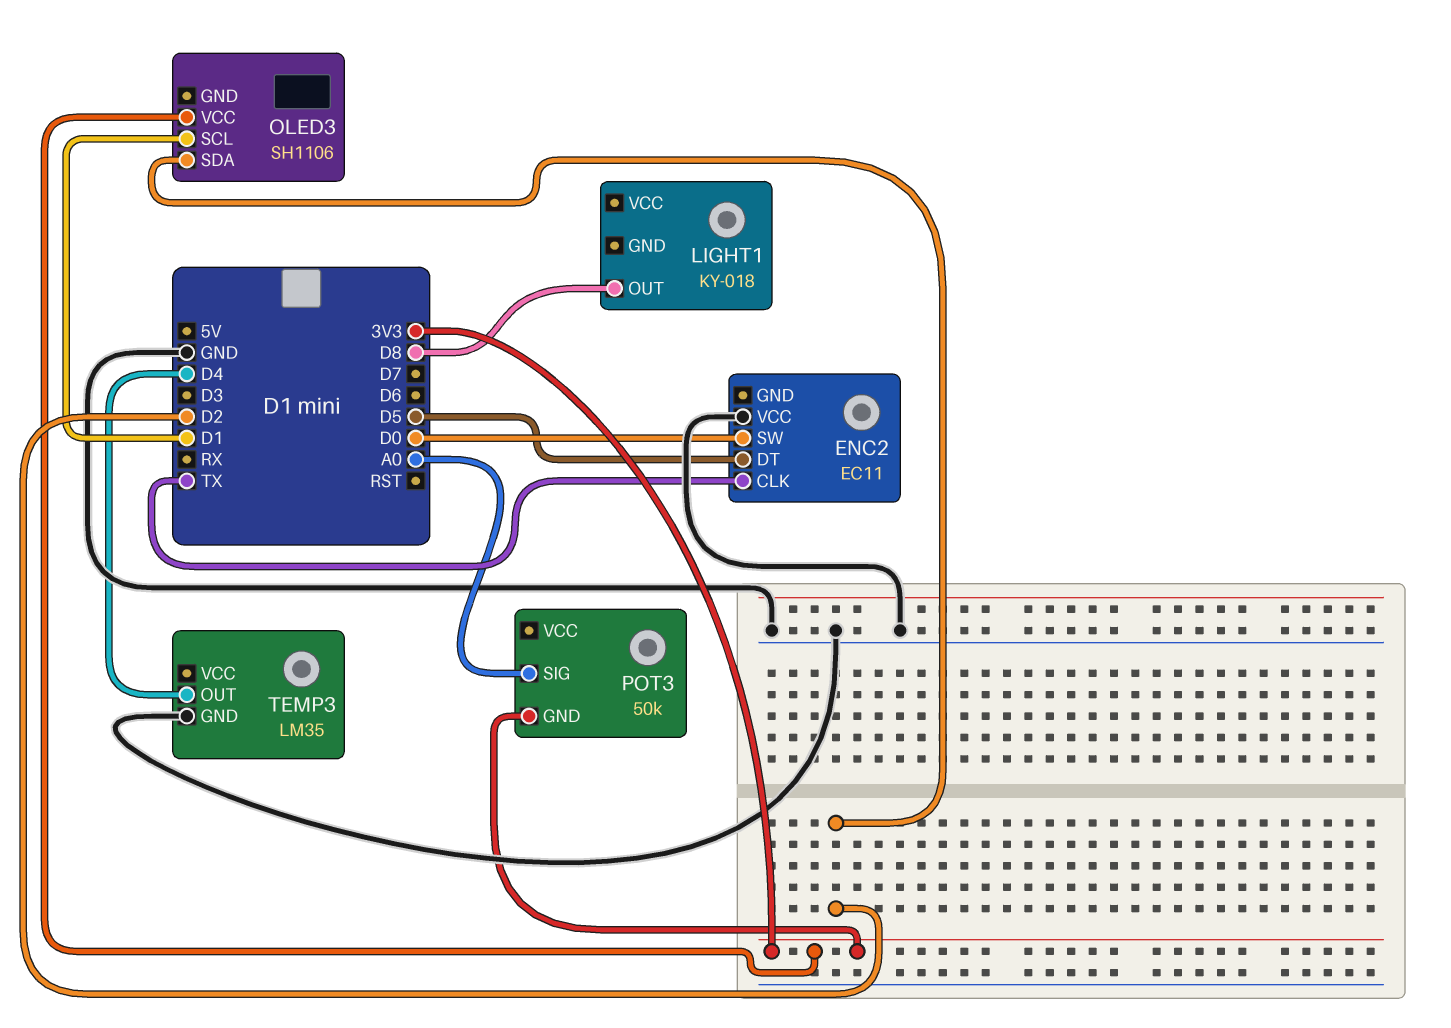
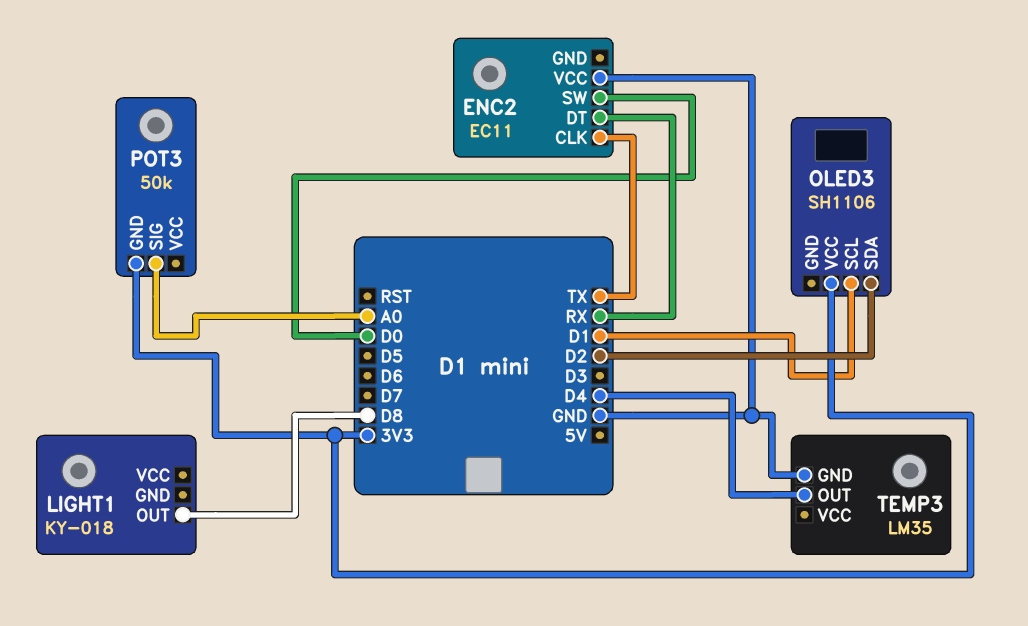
ENC2 pin DT: D5 -> RX

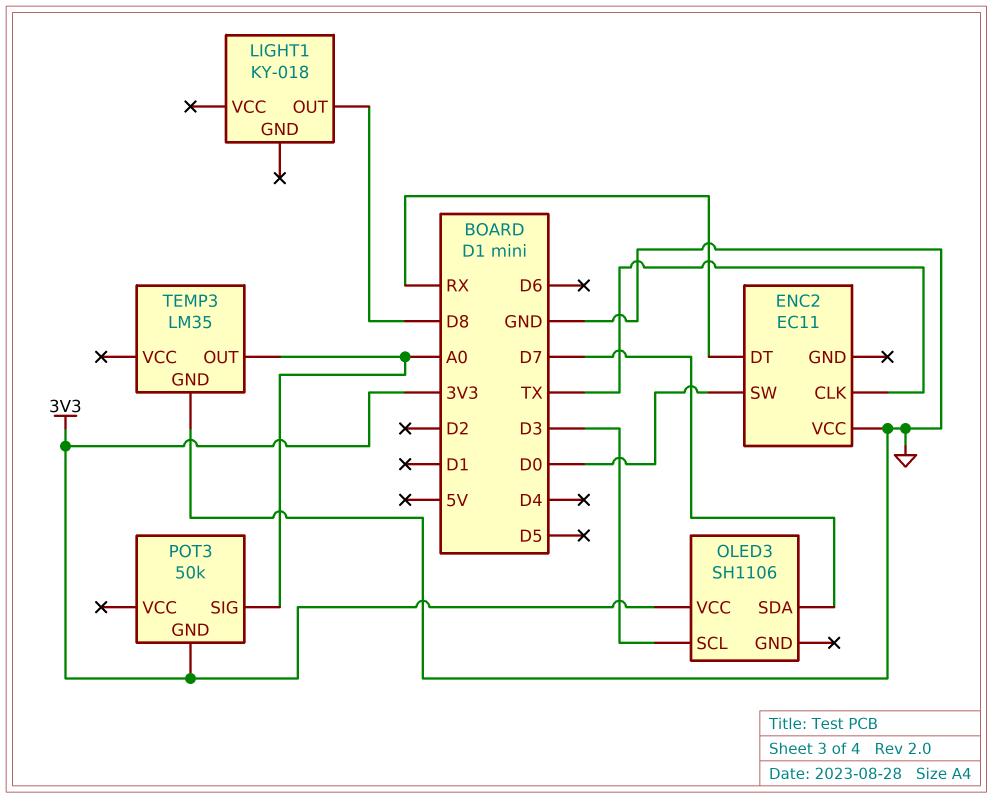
OLED3 pin SCL: D1 -> D3
OLED3 pin SDA: D2 -> D7
TEMP3 pin OUT: D4 -> A0

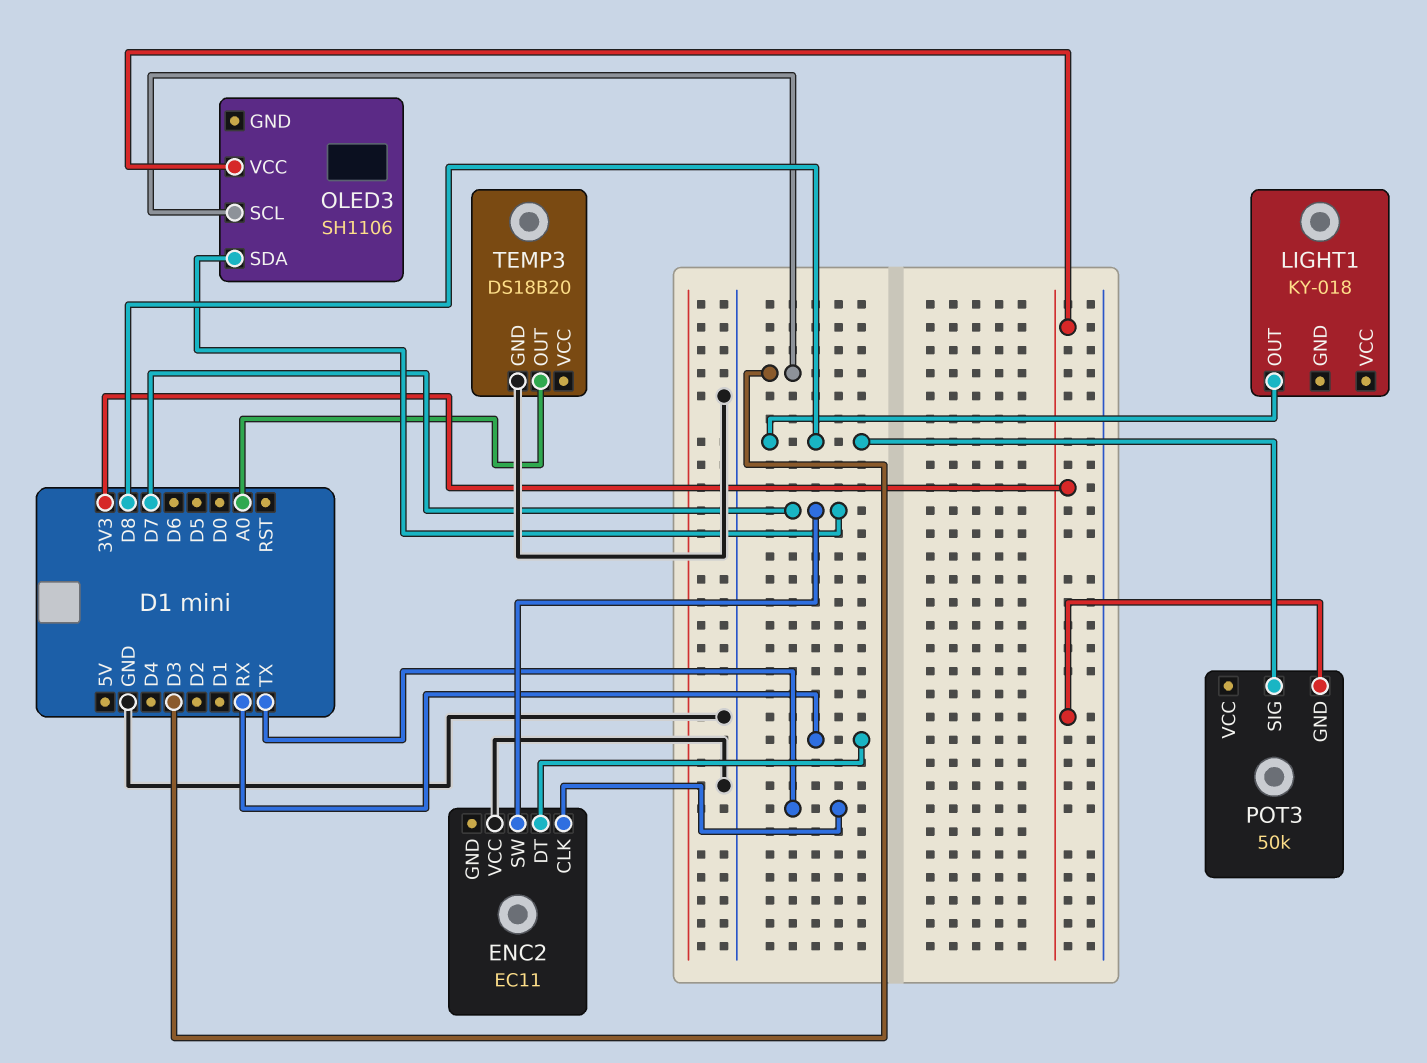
ENC2 pin SW: D0 -> D7
POT3 pin SIG: A0 -> D8
TEMP3: LM35 -> DS18B20

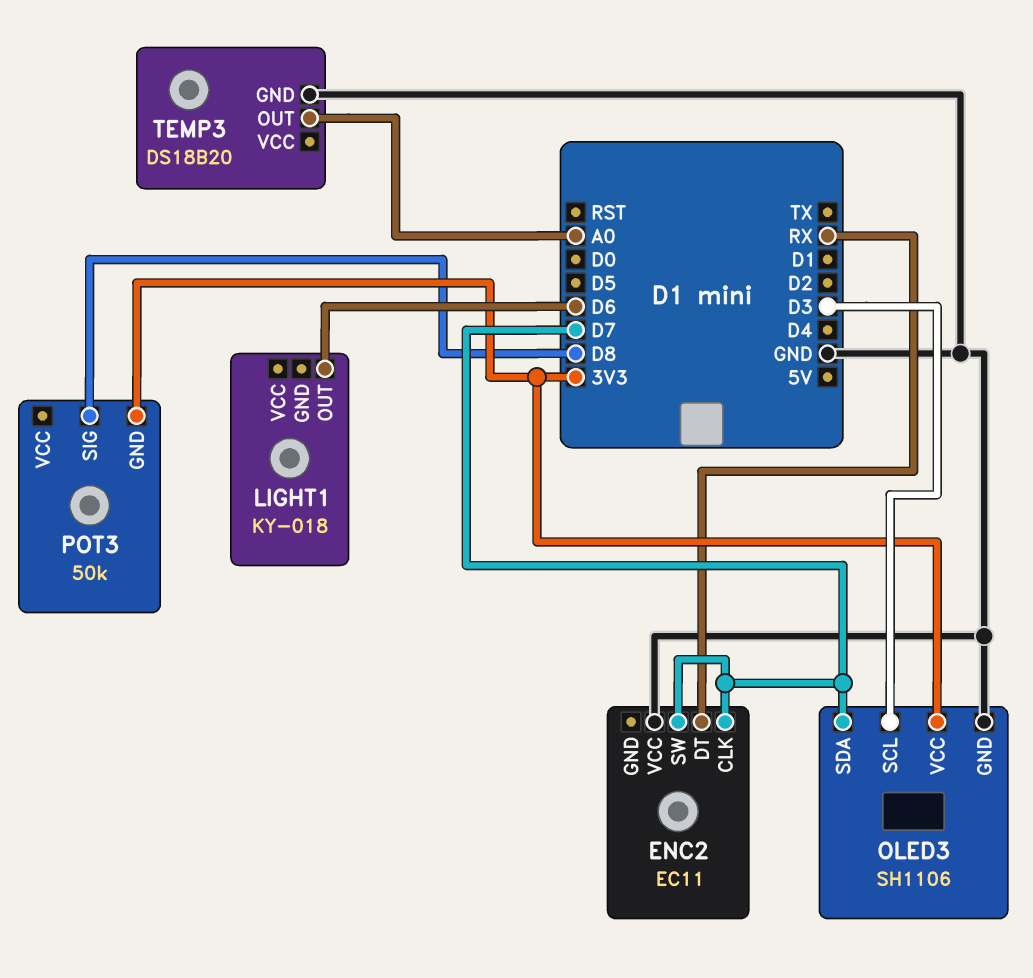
ENC2 pin CLK: TX -> D7
LIGHT1 pin OUT: D8 -> D6
OLED3 pin GND: none -> GND

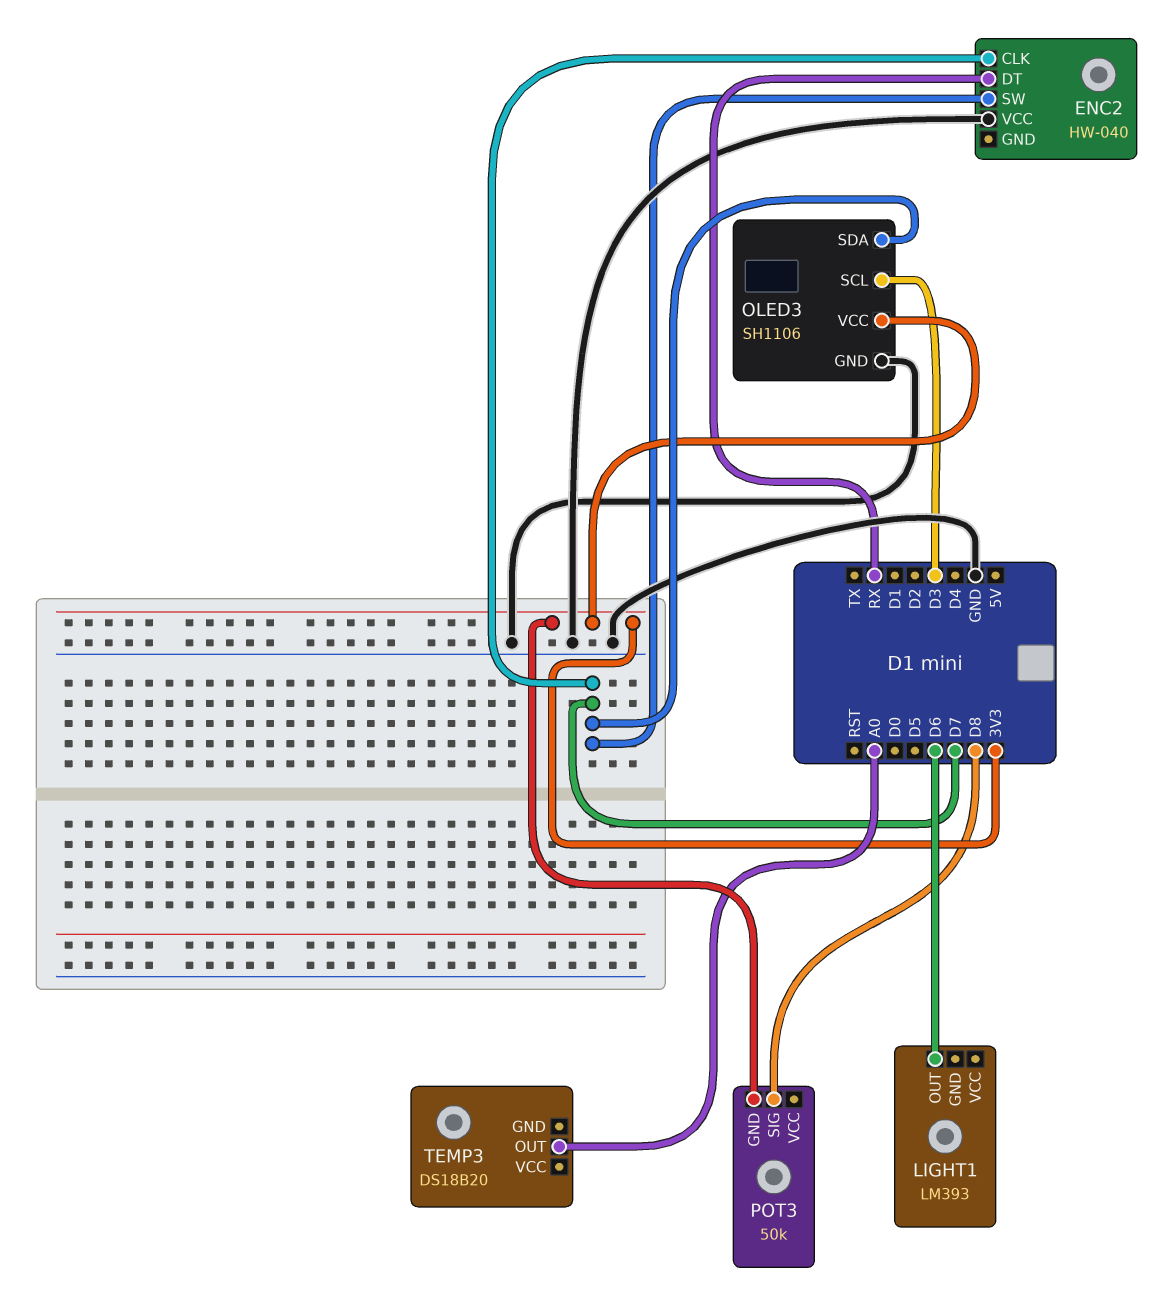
ENC2: EC11 -> HW-040
LIGHT1: KY-018 -> LM393
TEMP3 pin GND: GND -> none

